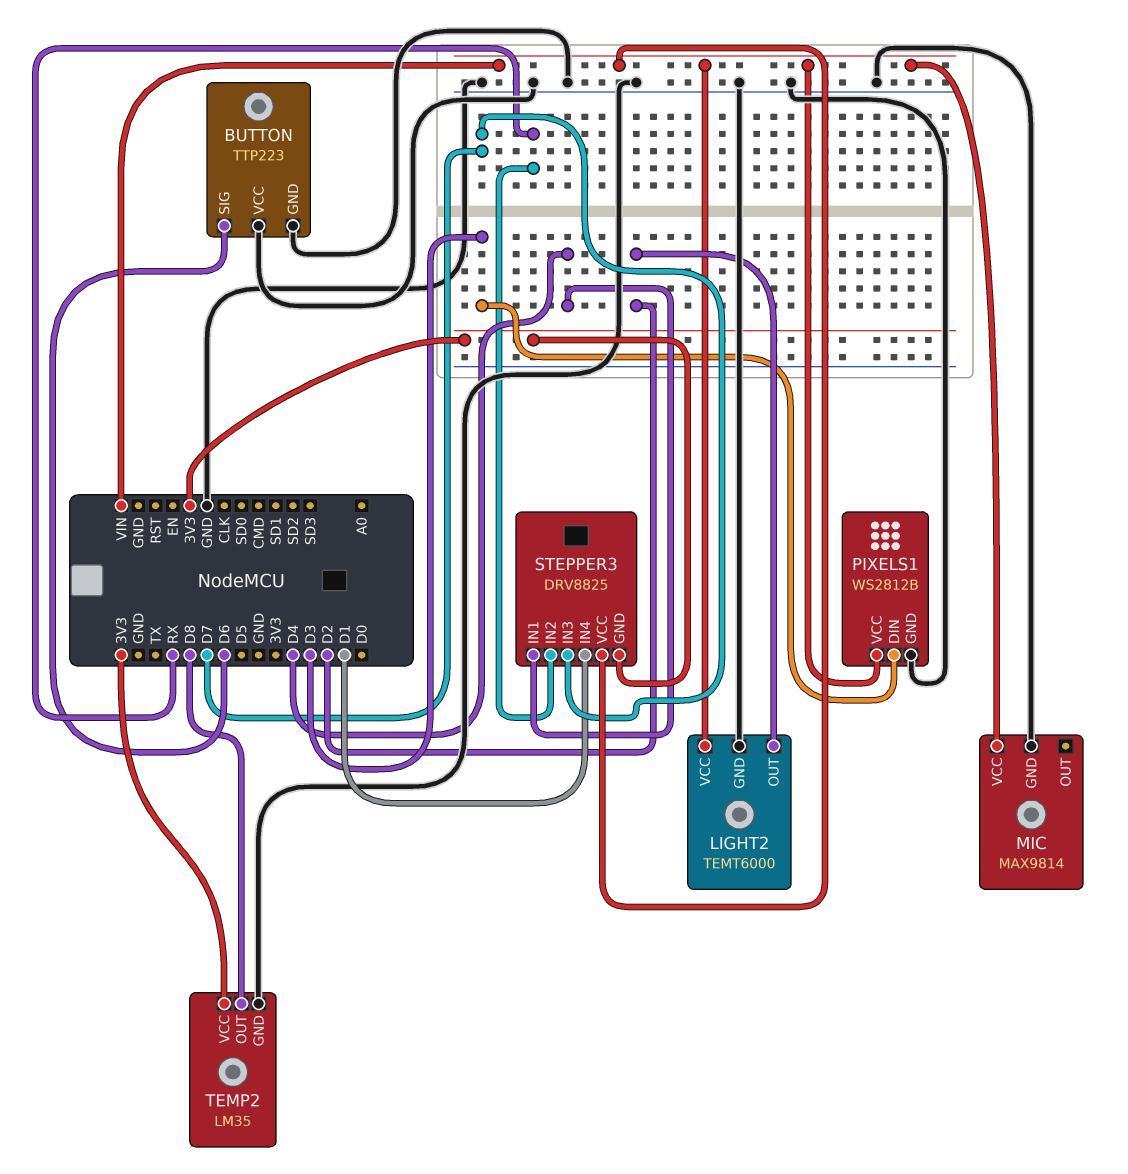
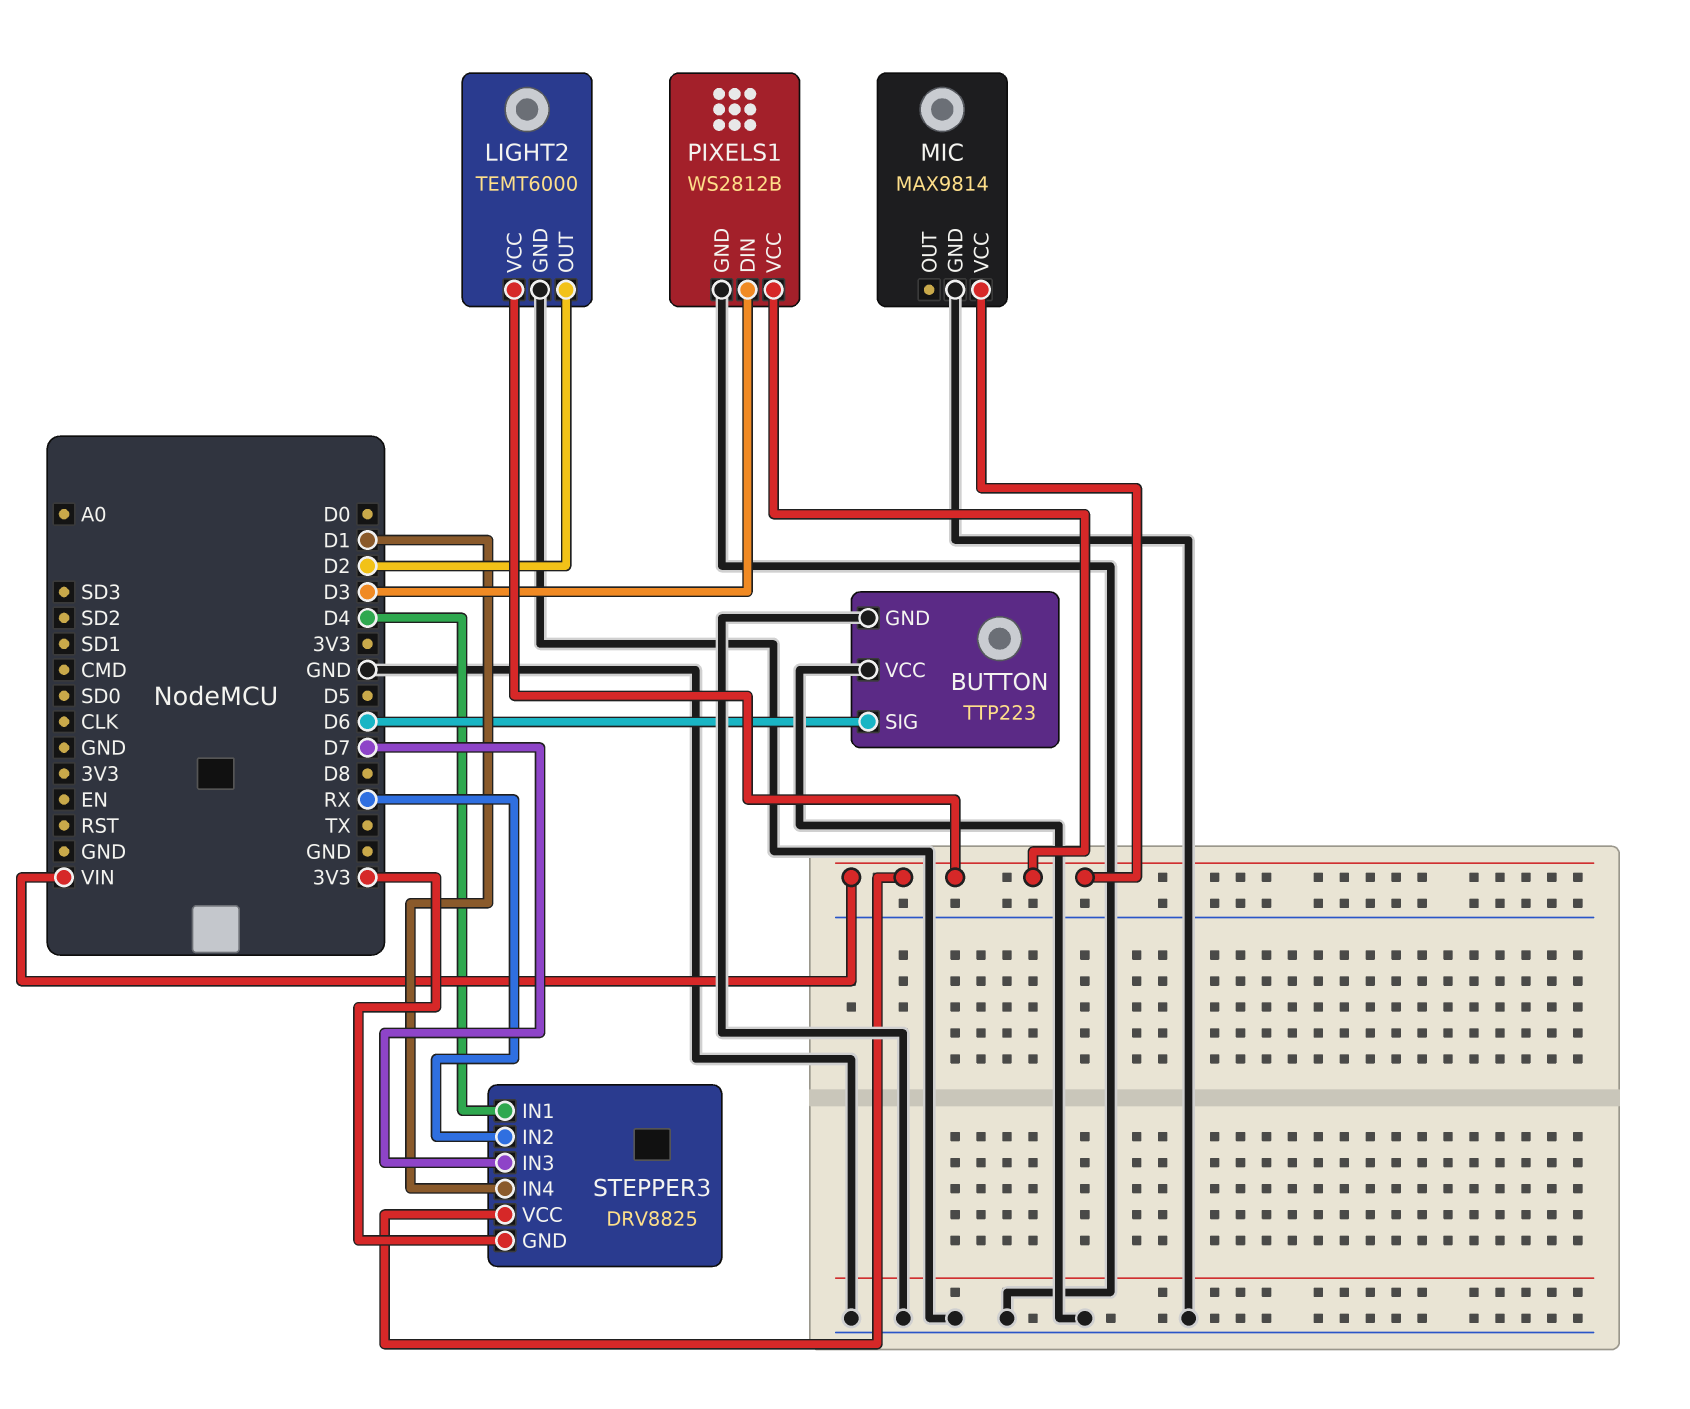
TEMP2: LM35 -> none
TEMP2 pin GND: GND -> none
TEMP2 pin OUT: D8 -> none
TEMP2 pin VCC: 3V3 -> none

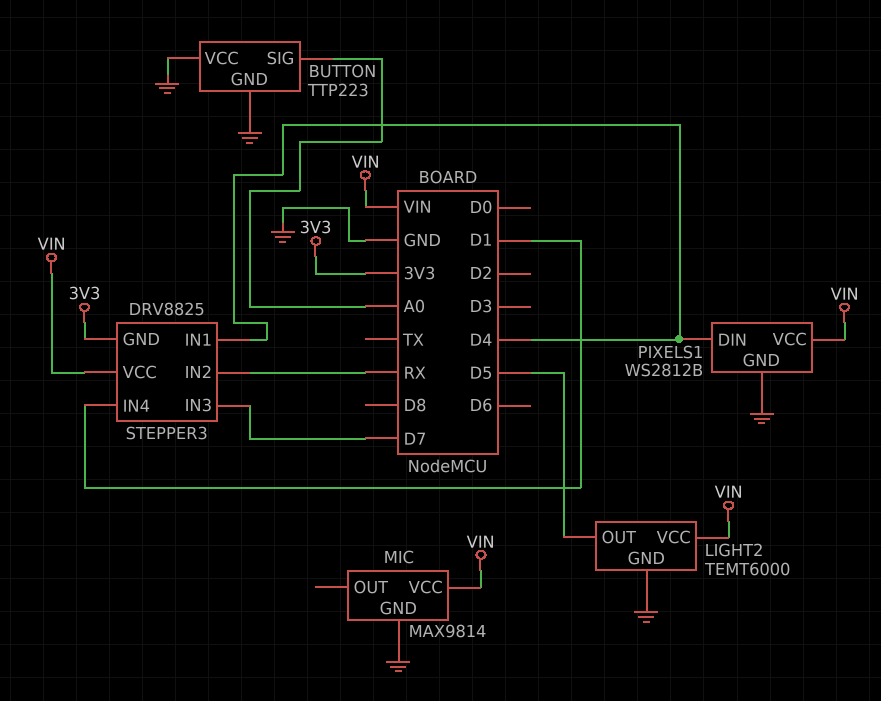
BUTTON pin SIG: D6 -> A0
LIGHT2 pin OUT: D2 -> D5
PIXELS1 pin DIN: D3 -> D4

